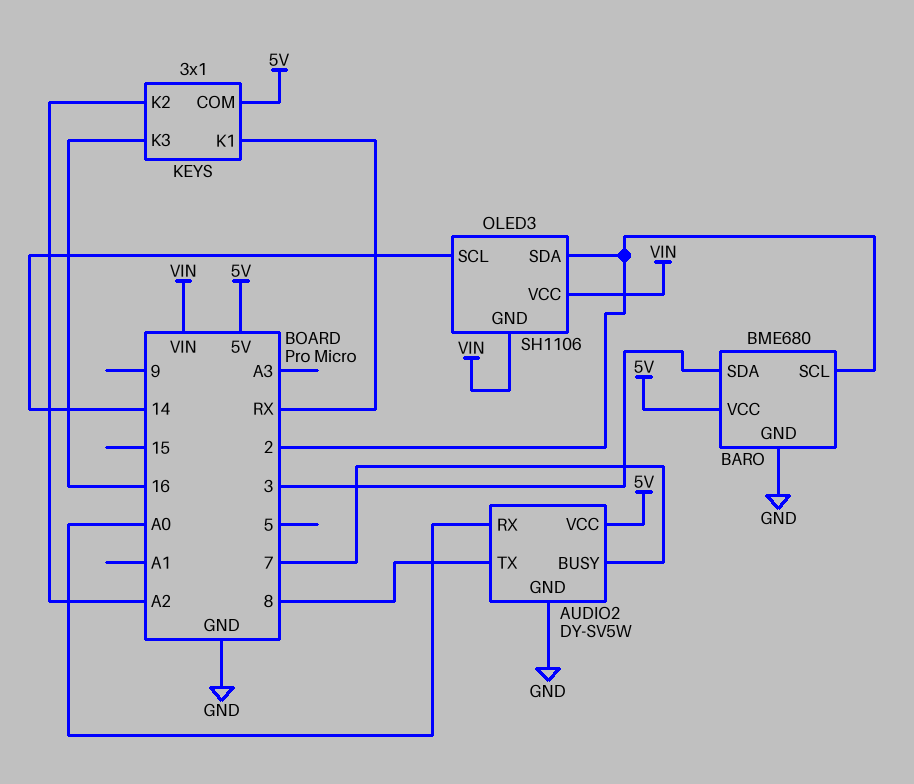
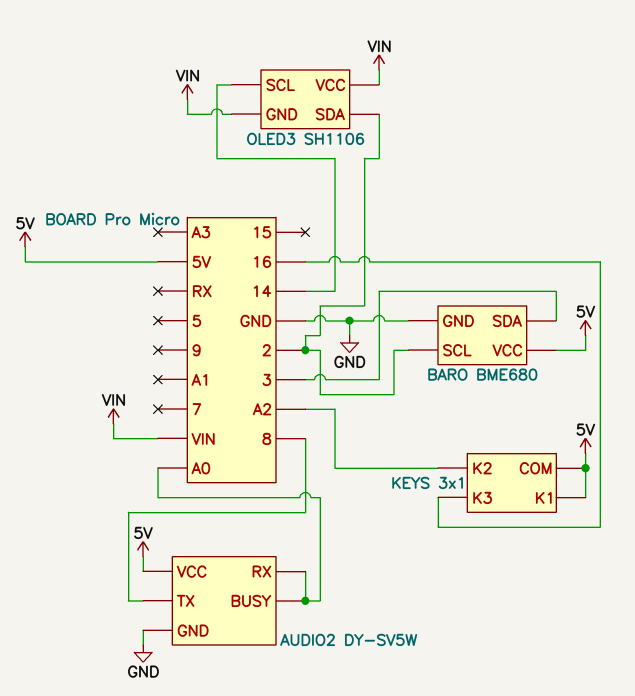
AUDIO2 pin BUSY: 7 -> A0
KEYS pin K1: RX -> 5V

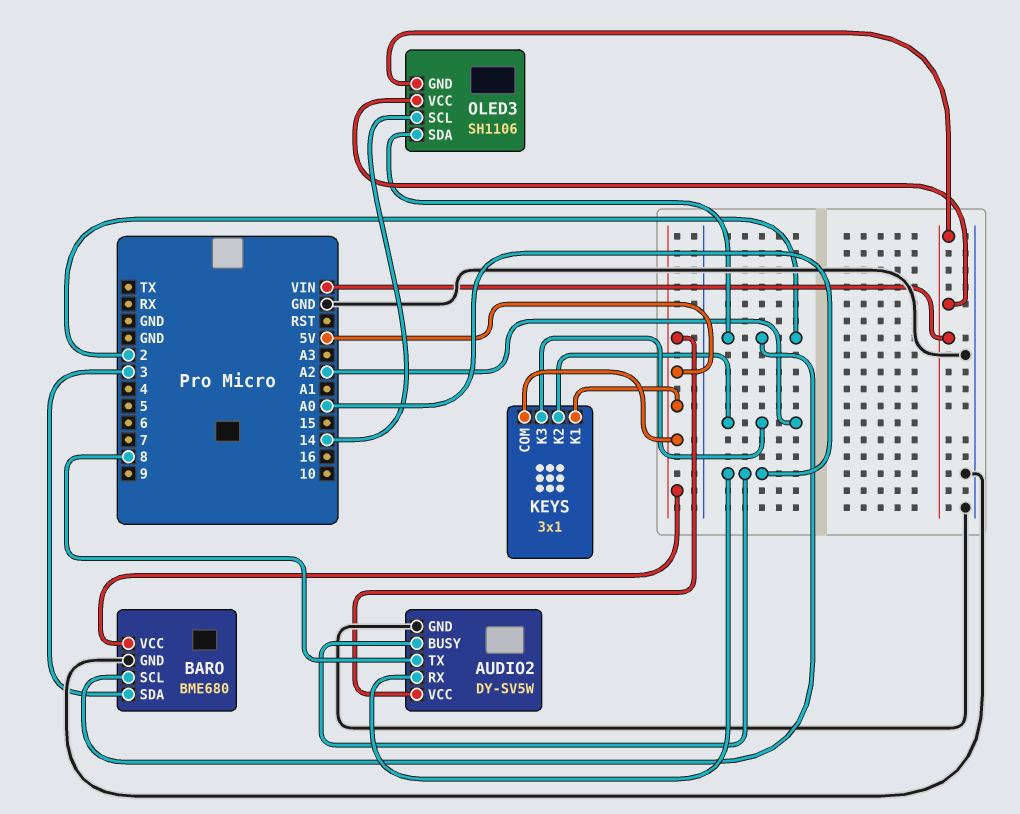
KEYS pin K3: 16 -> A2

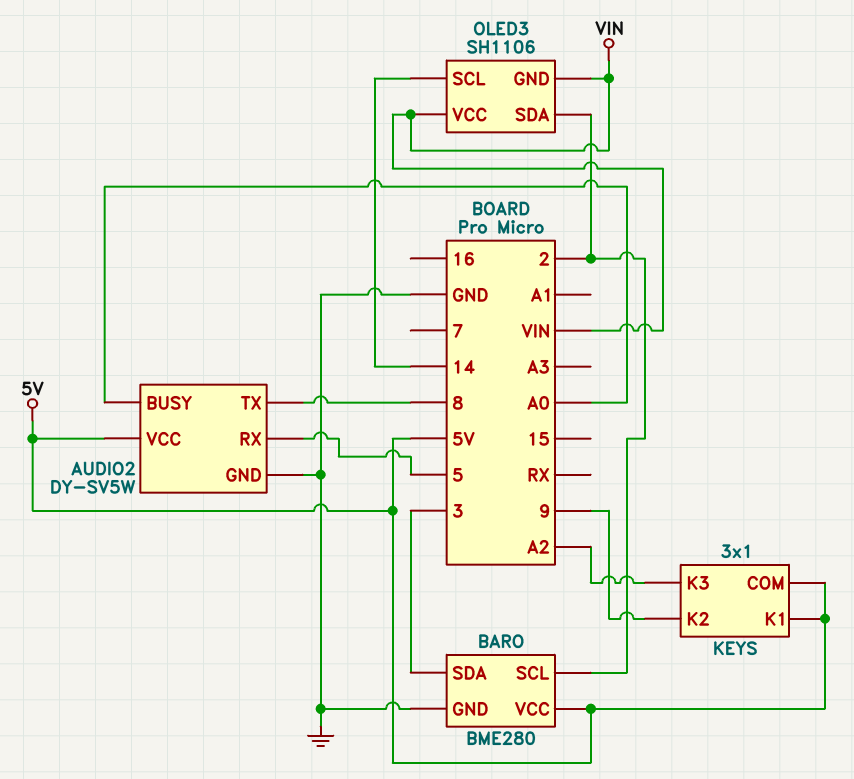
AUDIO2 pin RX: A0 -> 5
BARO: BME680 -> BME280
KEYS pin K2: A2 -> 9

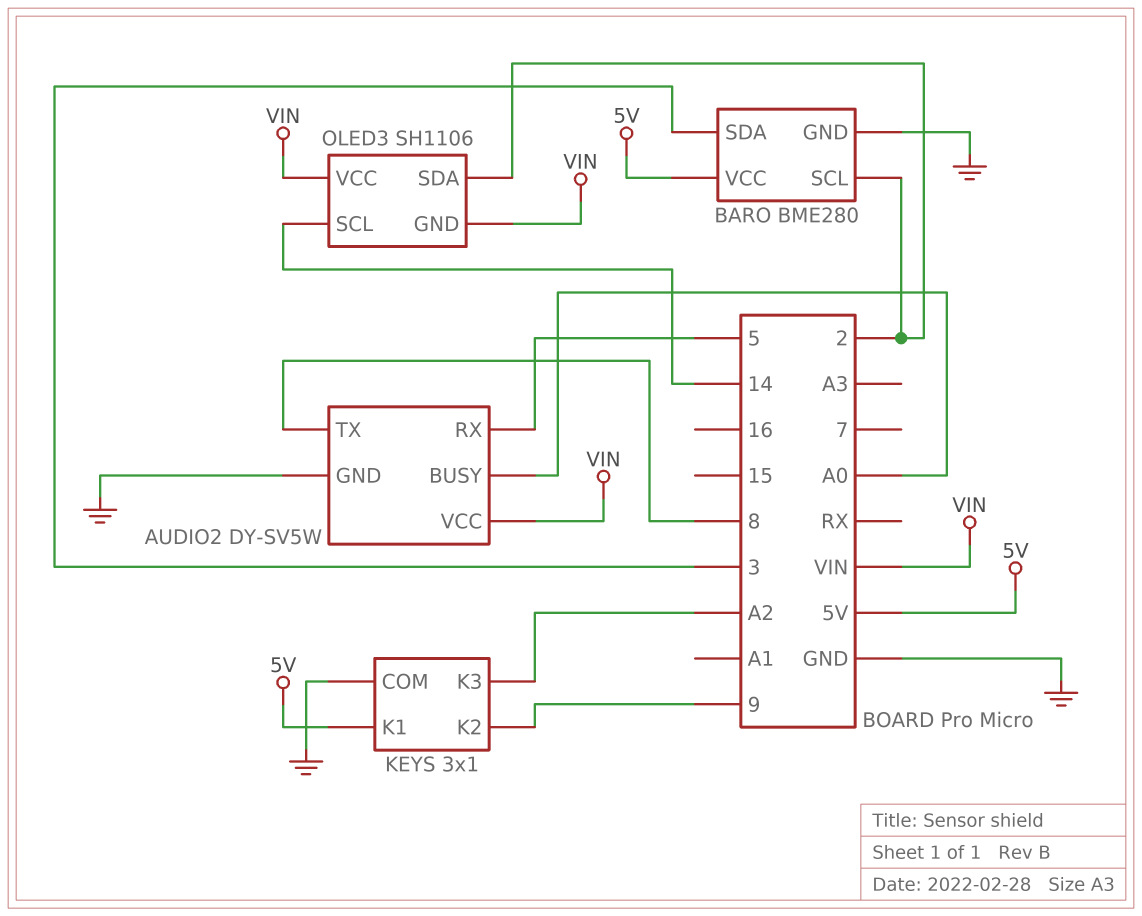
AUDIO2 pin VCC: 5V -> VIN
KEYS pin COM: 5V -> GND

